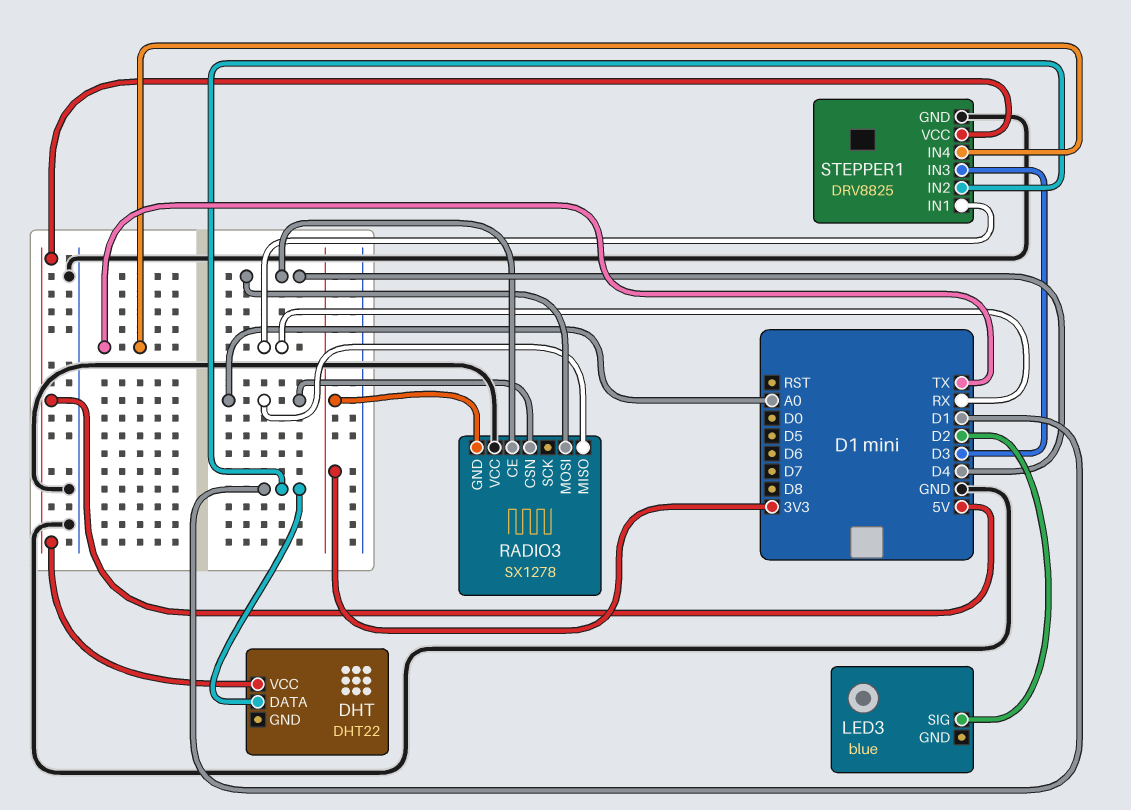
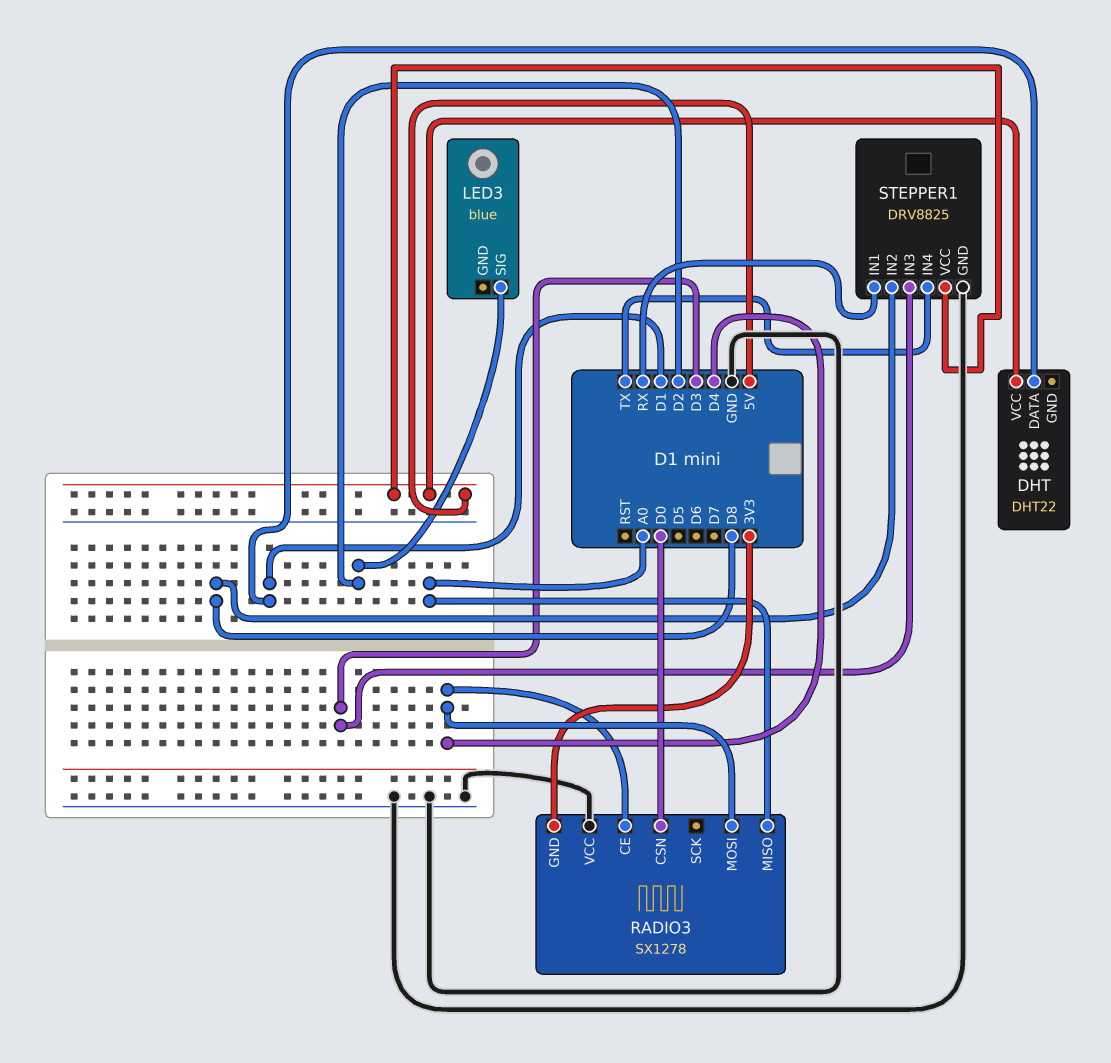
RADIO3 pin CSN: A0 -> D0
STEPPER1 pin IN2: D1 -> D8

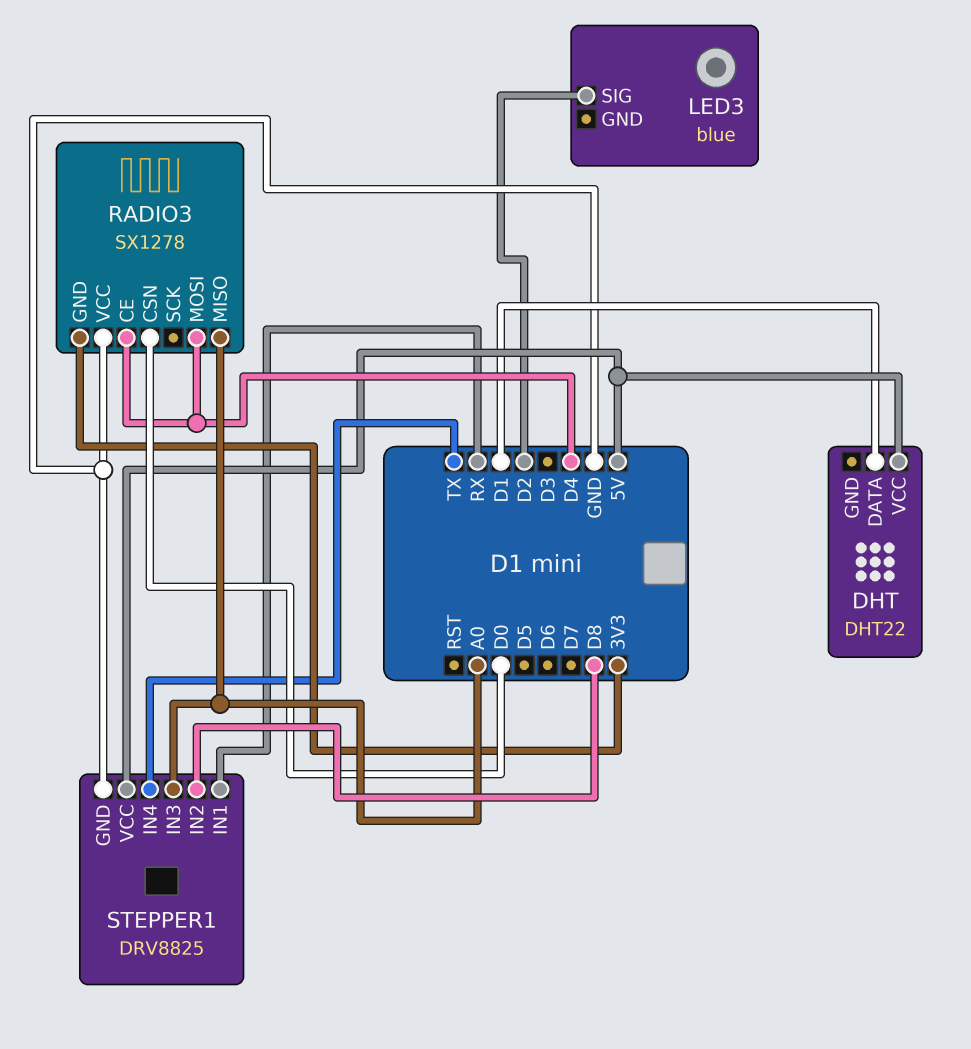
STEPPER1 pin IN3: D3 -> A0

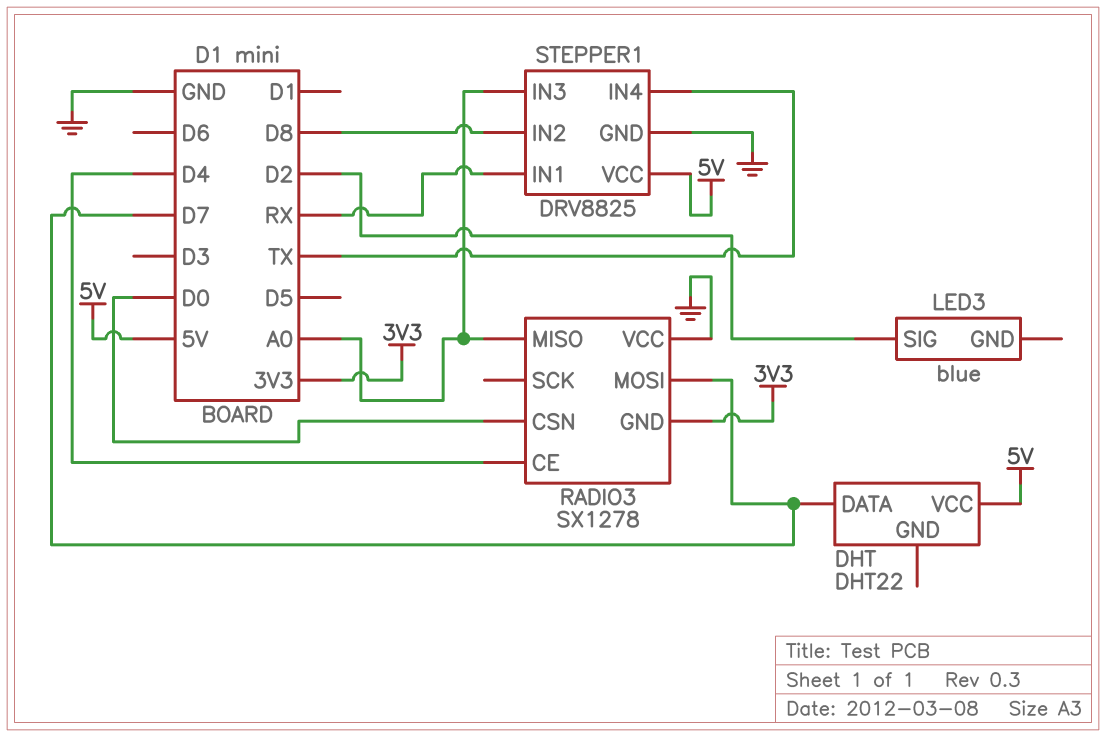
DHT pin DATA: D1 -> D7
RADIO3 pin MOSI: D4 -> D7

